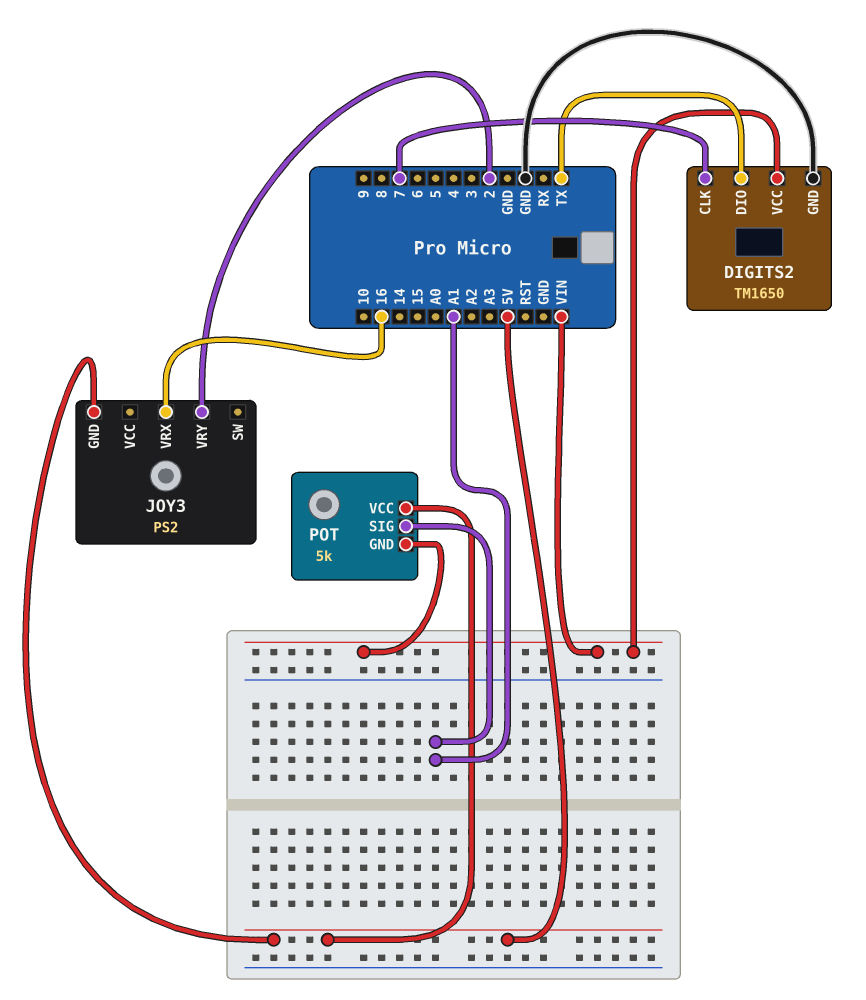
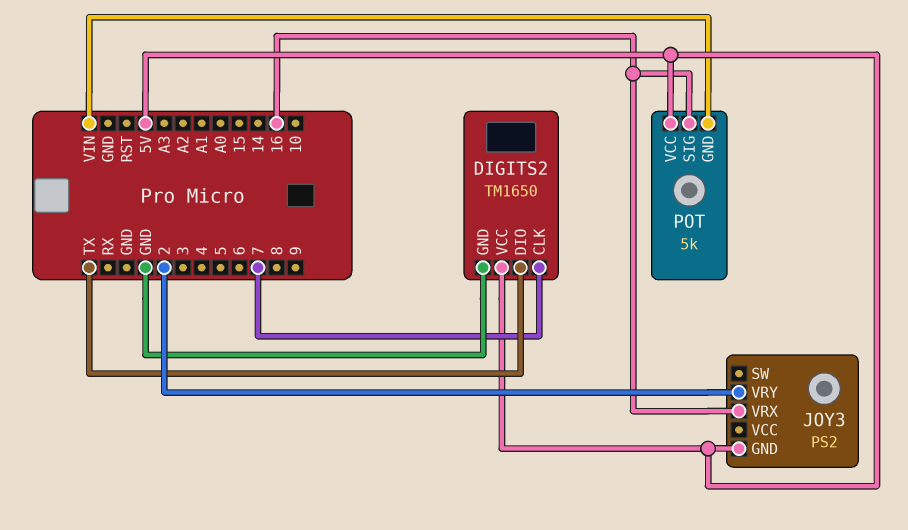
DIGITS2 pin VCC: VIN -> 5V
POT pin SIG: A1 -> 16

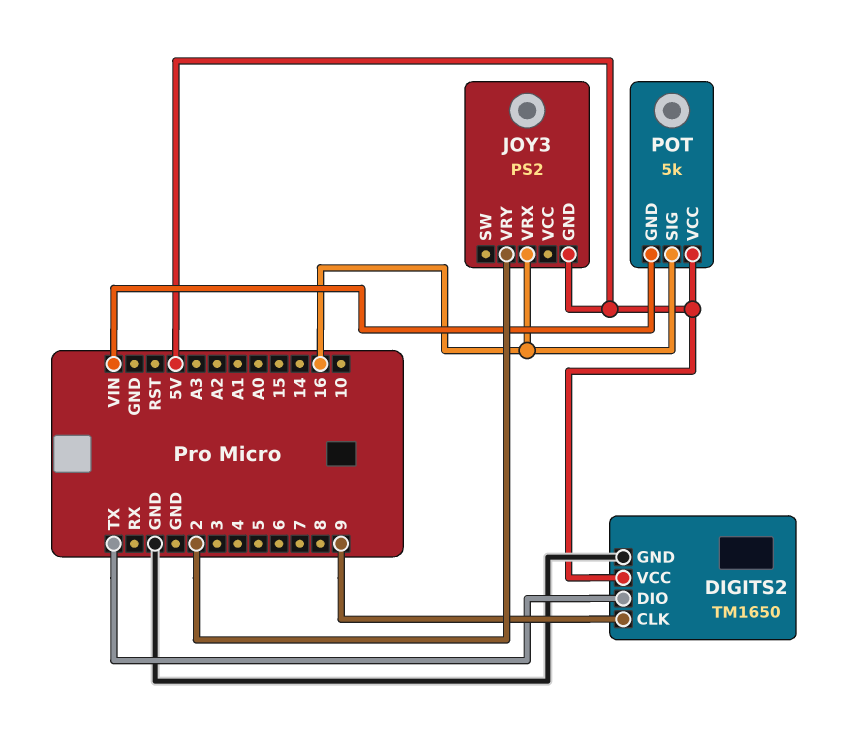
DIGITS2 pin CLK: 7 -> 9

